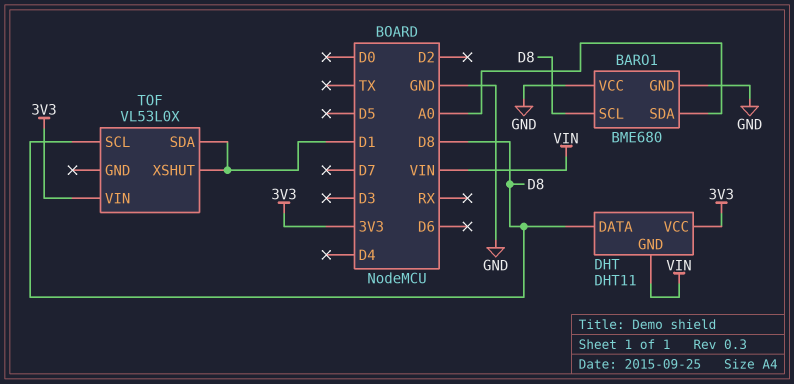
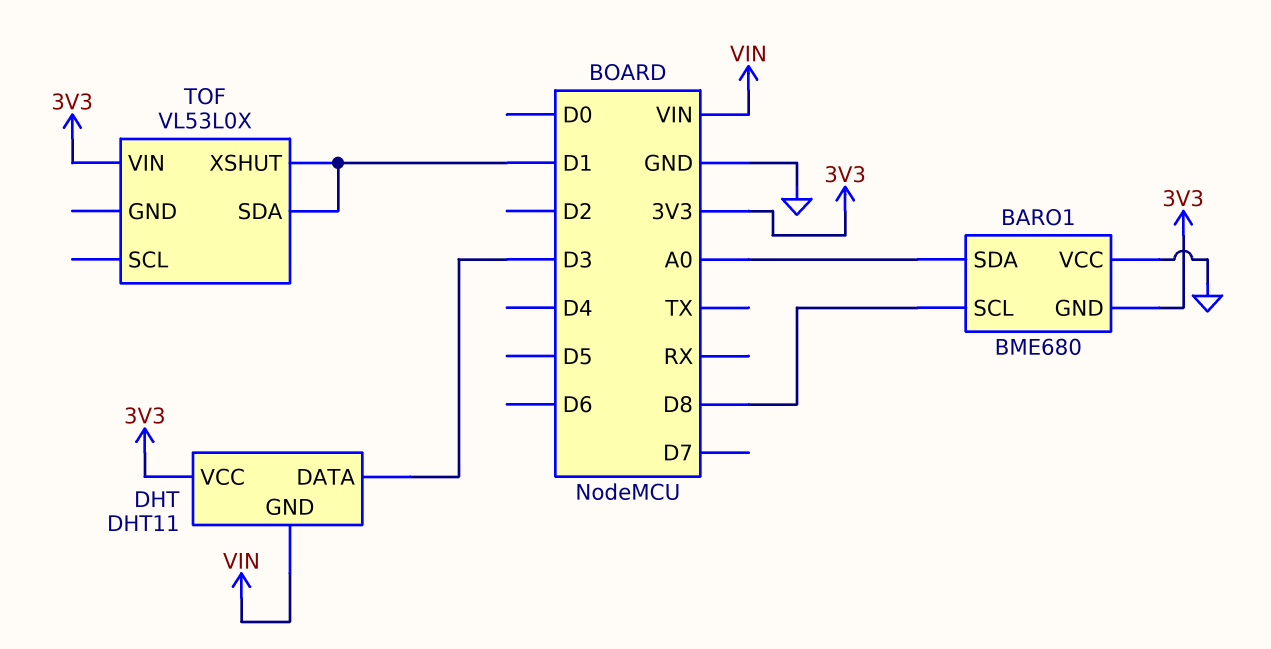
BARO1 pin GND: GND -> 3V3
DHT pin DATA: D8 -> D3
TOF pin SCL: D8 -> none

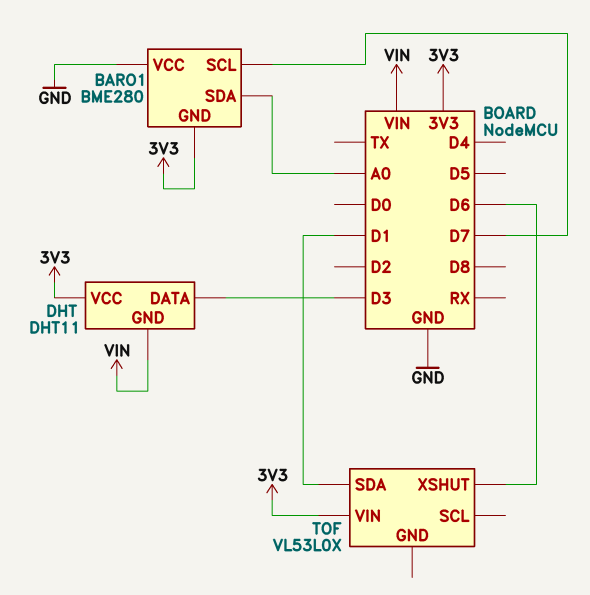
BARO1: BME680 -> BME280
BARO1 pin SCL: D8 -> D7
TOF pin XSHUT: D1 -> D6

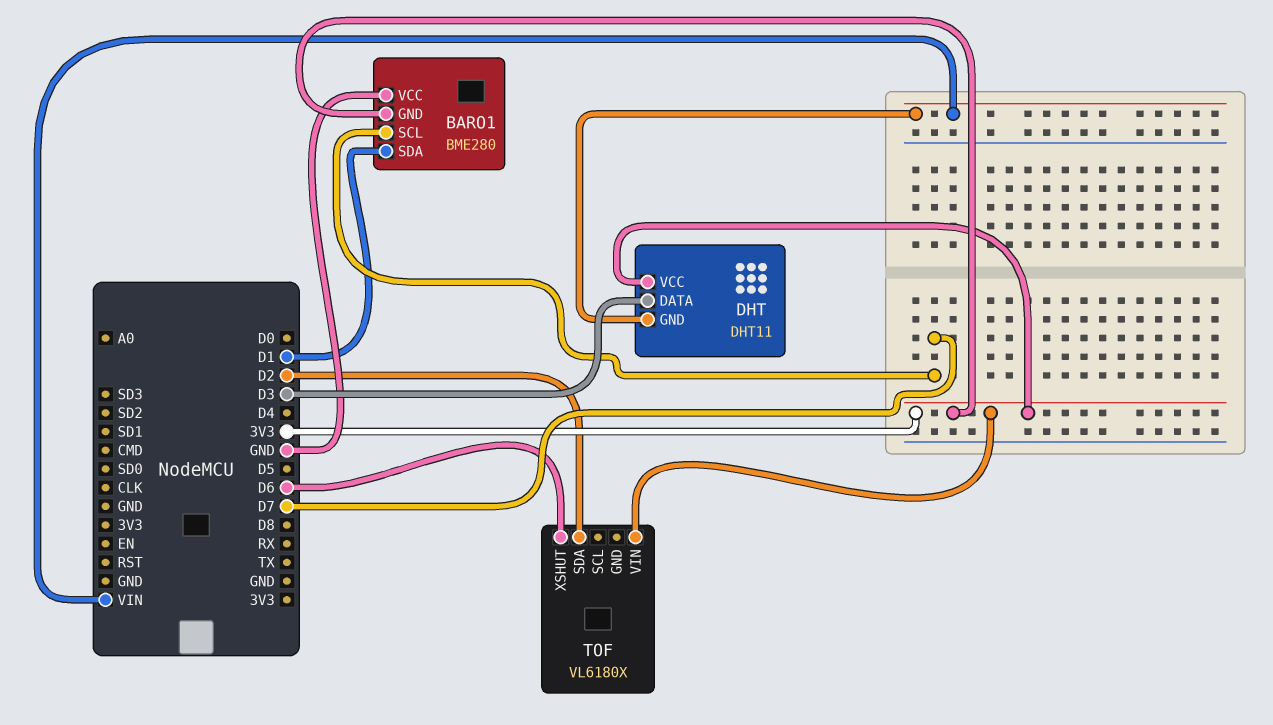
BARO1 pin SDA: A0 -> D1
TOF: VL53L0X -> VL6180X
TOF pin SDA: D1 -> D2

